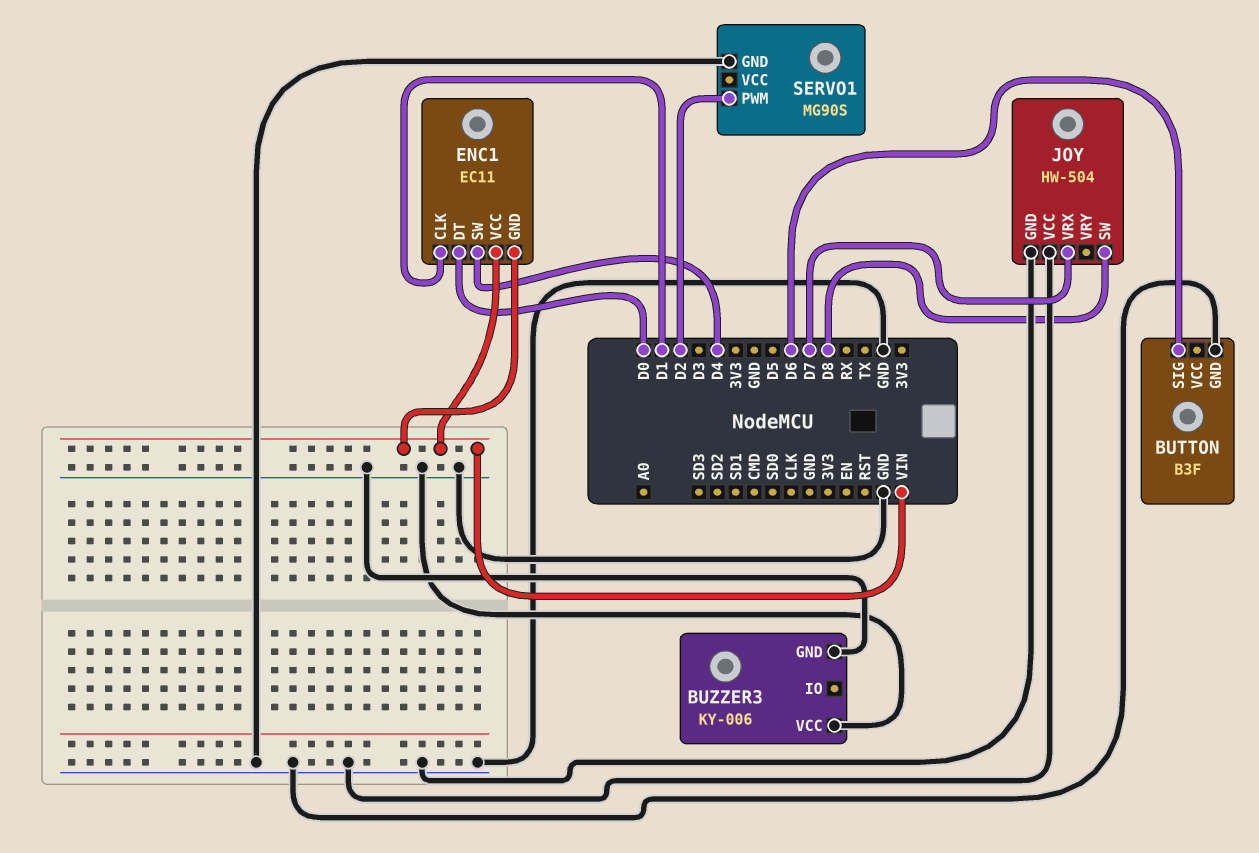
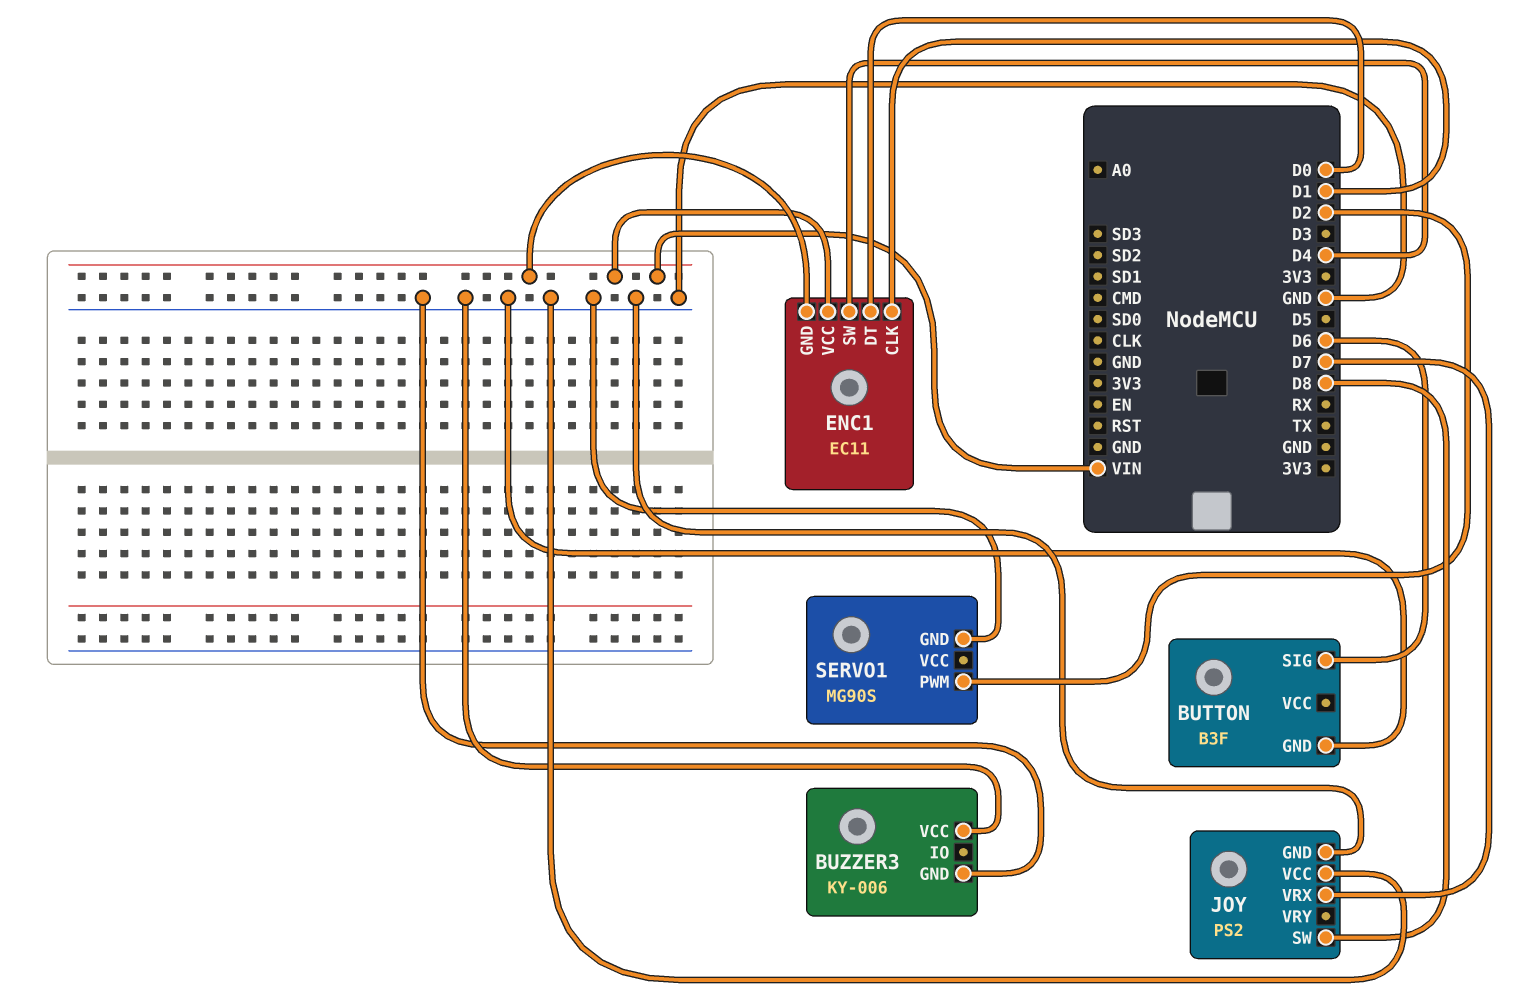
JOY: HW-504 -> PS2

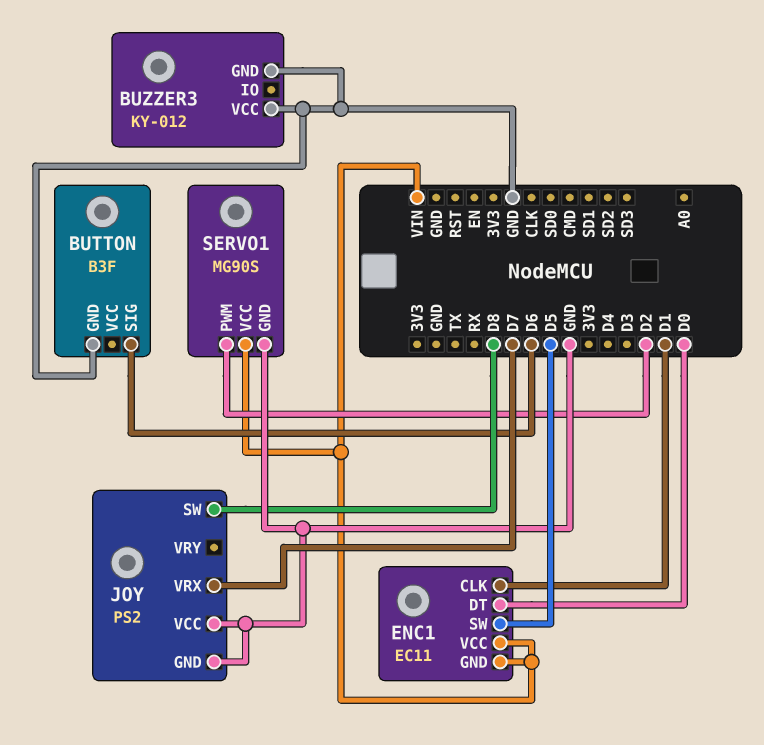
BUZZER3: KY-006 -> KY-012
ENC1 pin SW: D4 -> D5
SERVO1 pin VCC: none -> VIN

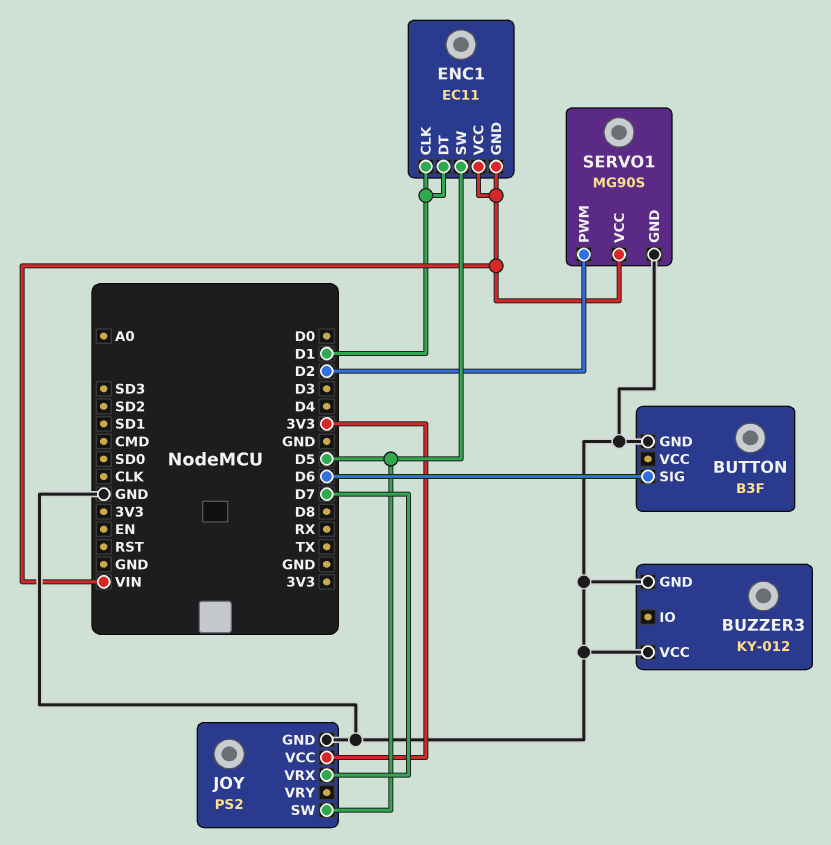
ENC1 pin DT: D0 -> D1
JOY pin SW: D8 -> D5
JOY pin VCC: GND -> 3V3

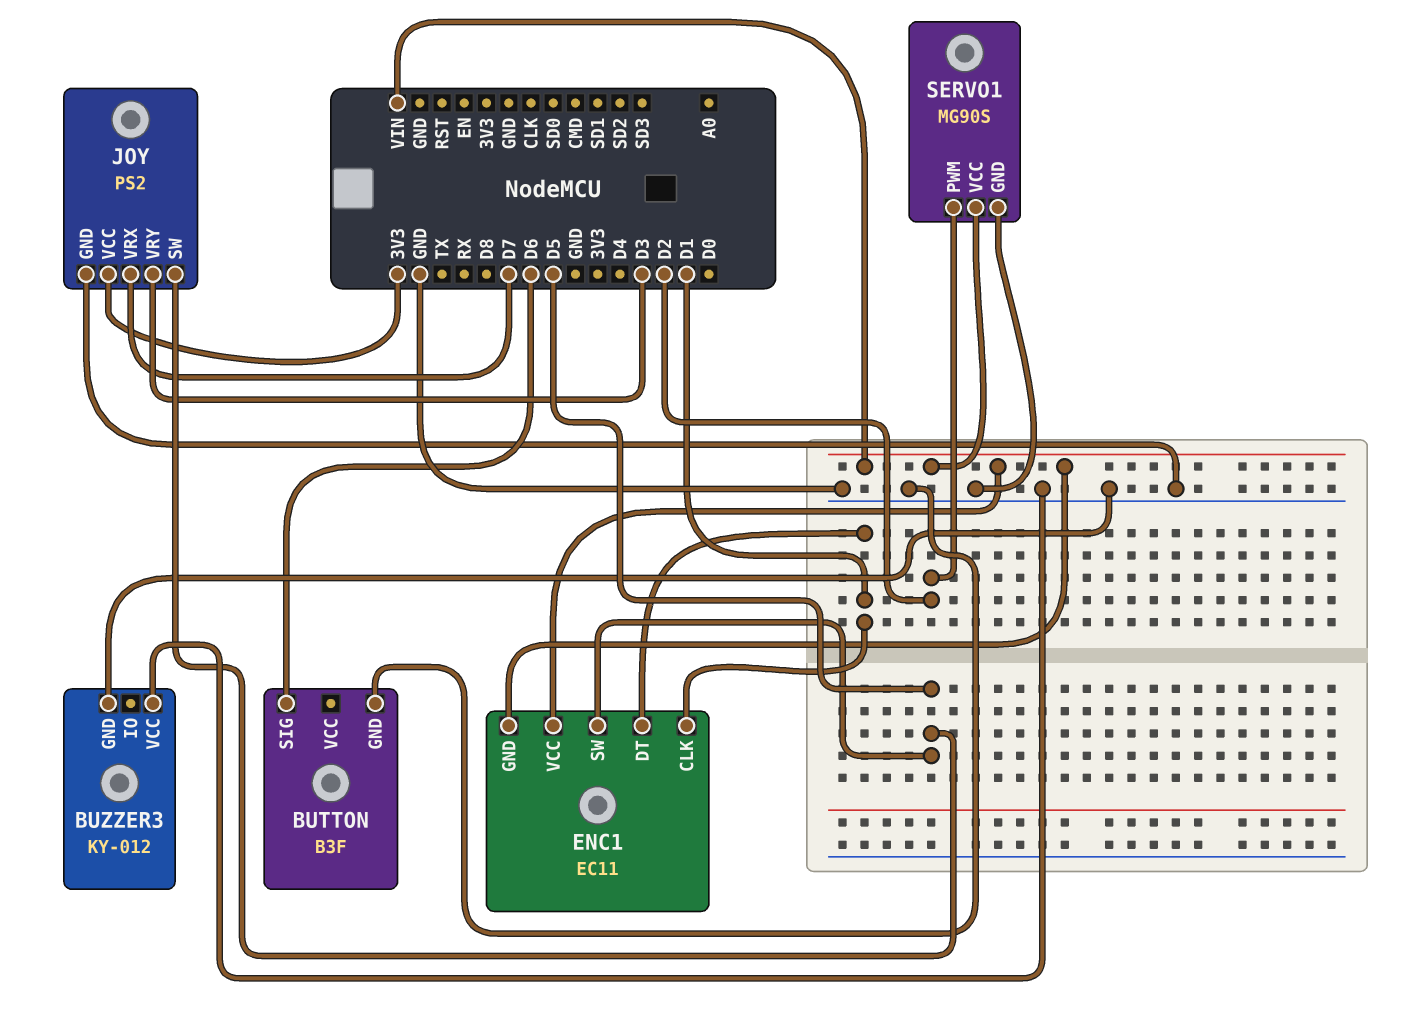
JOY pin VRY: none -> D3

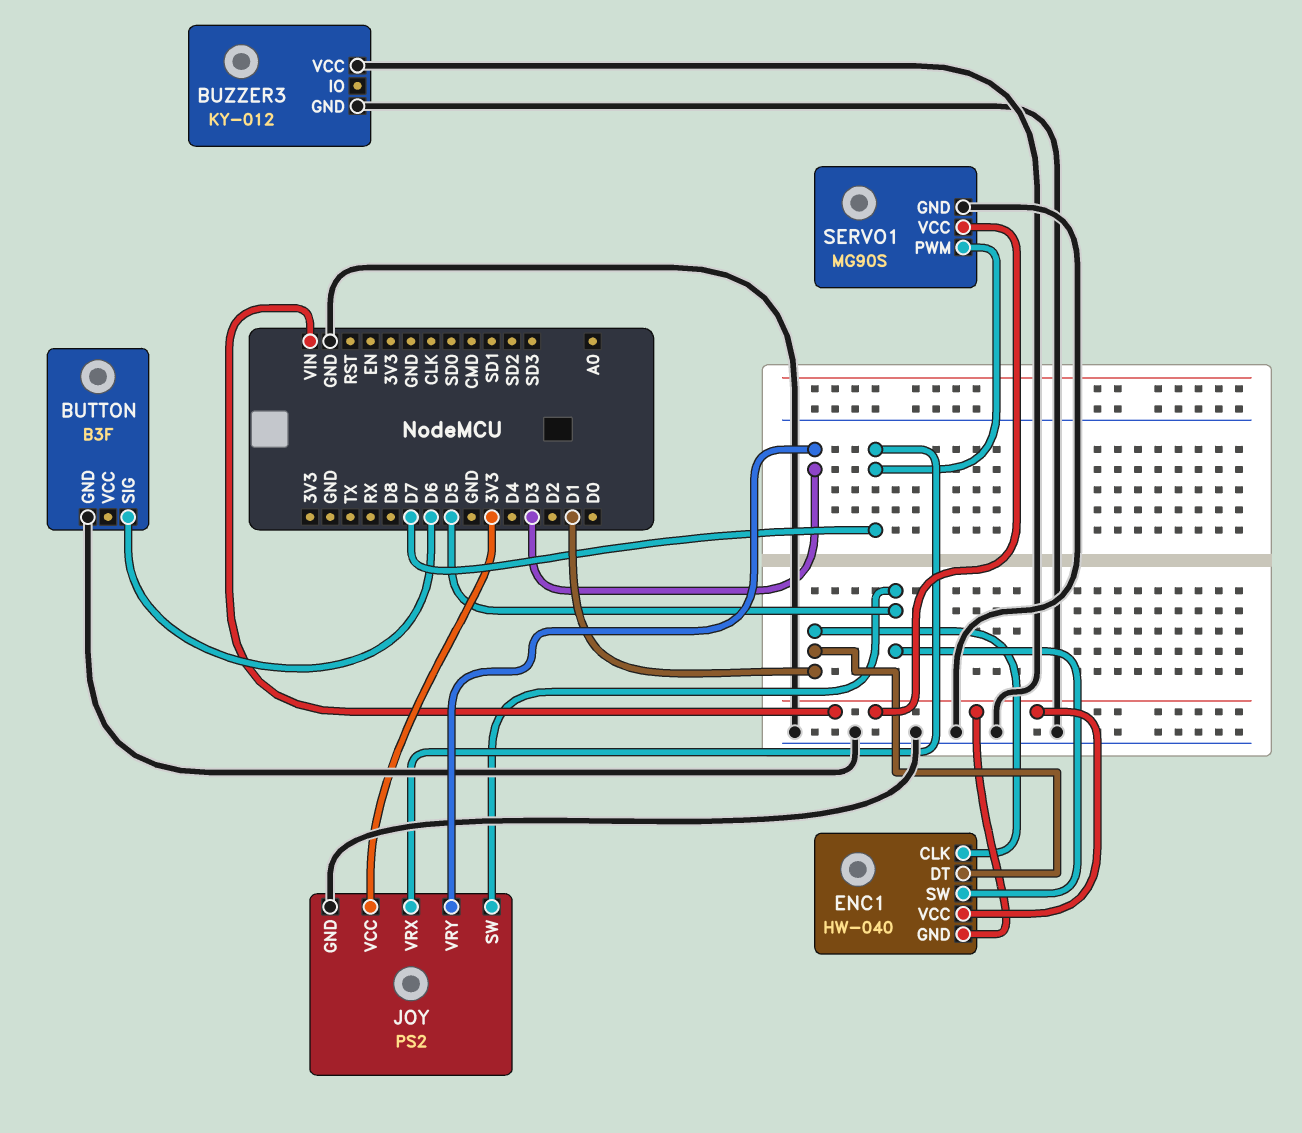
ENC1: EC11 -> HW-040
SERVO1 pin PWM: D2 -> D7

